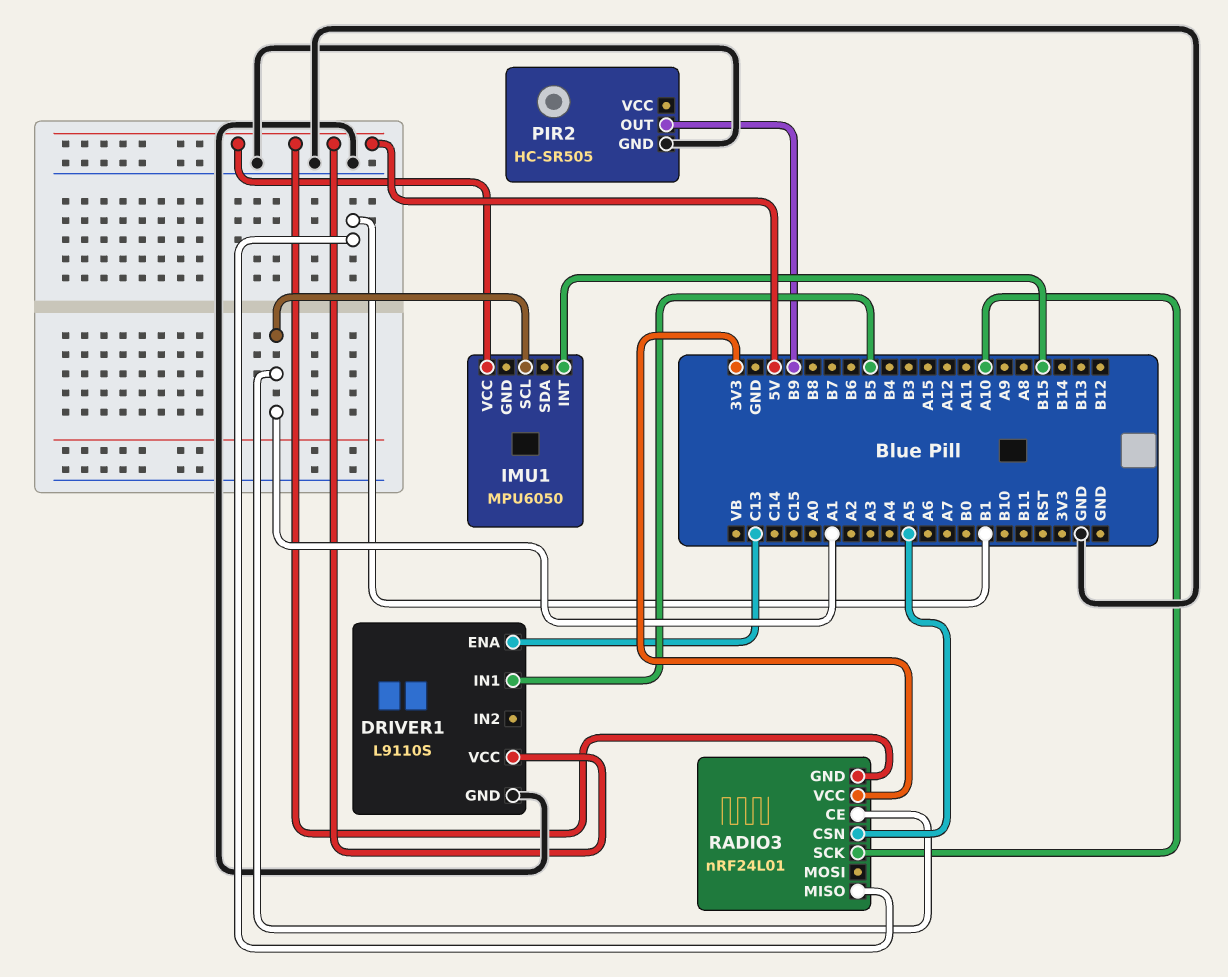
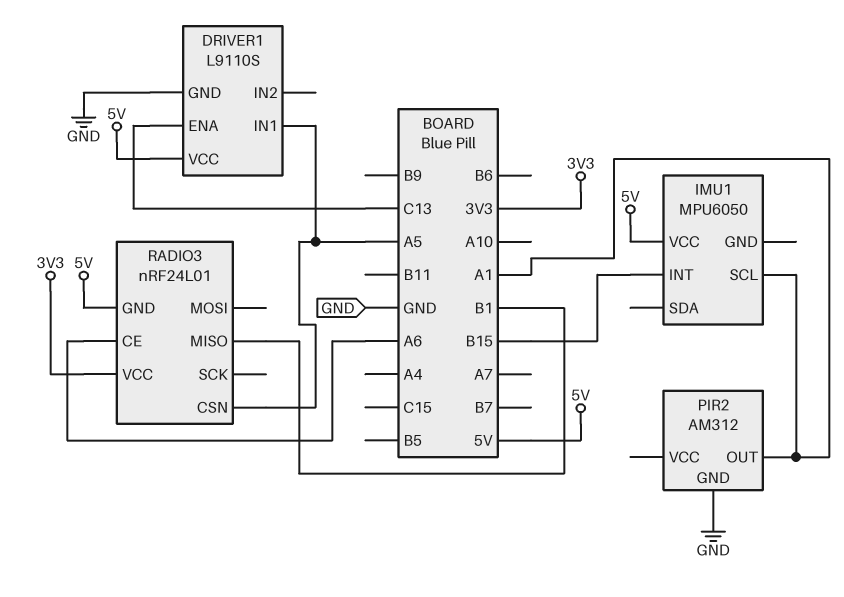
DRIVER1 pin IN1: B5 -> A5
PIR2: HC-SR505 -> AM312
PIR2 pin OUT: B9 -> A1
RADIO3 pin CE: A1 -> A6
RADIO3 pin SCK: A10 -> none

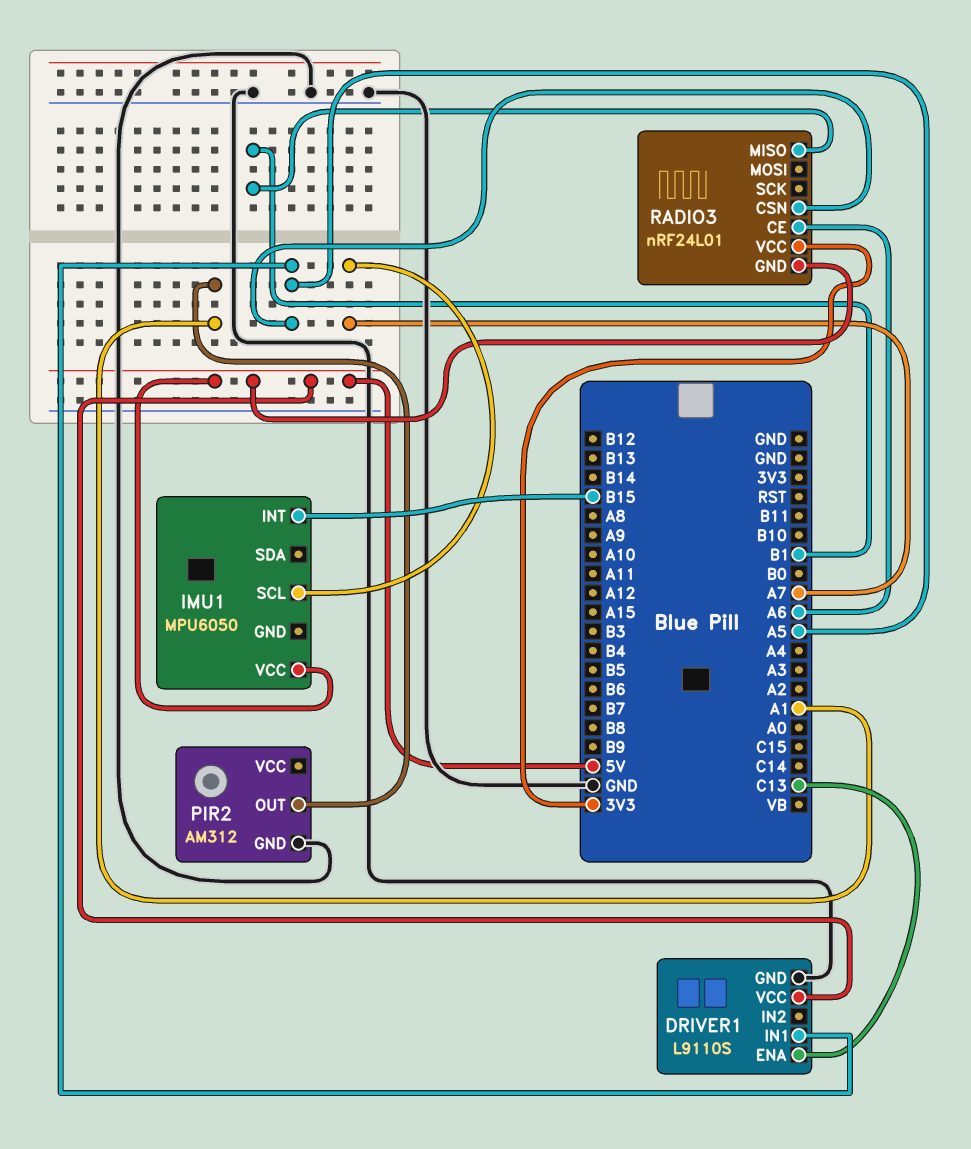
IMU1 pin SCL: A1 -> A7

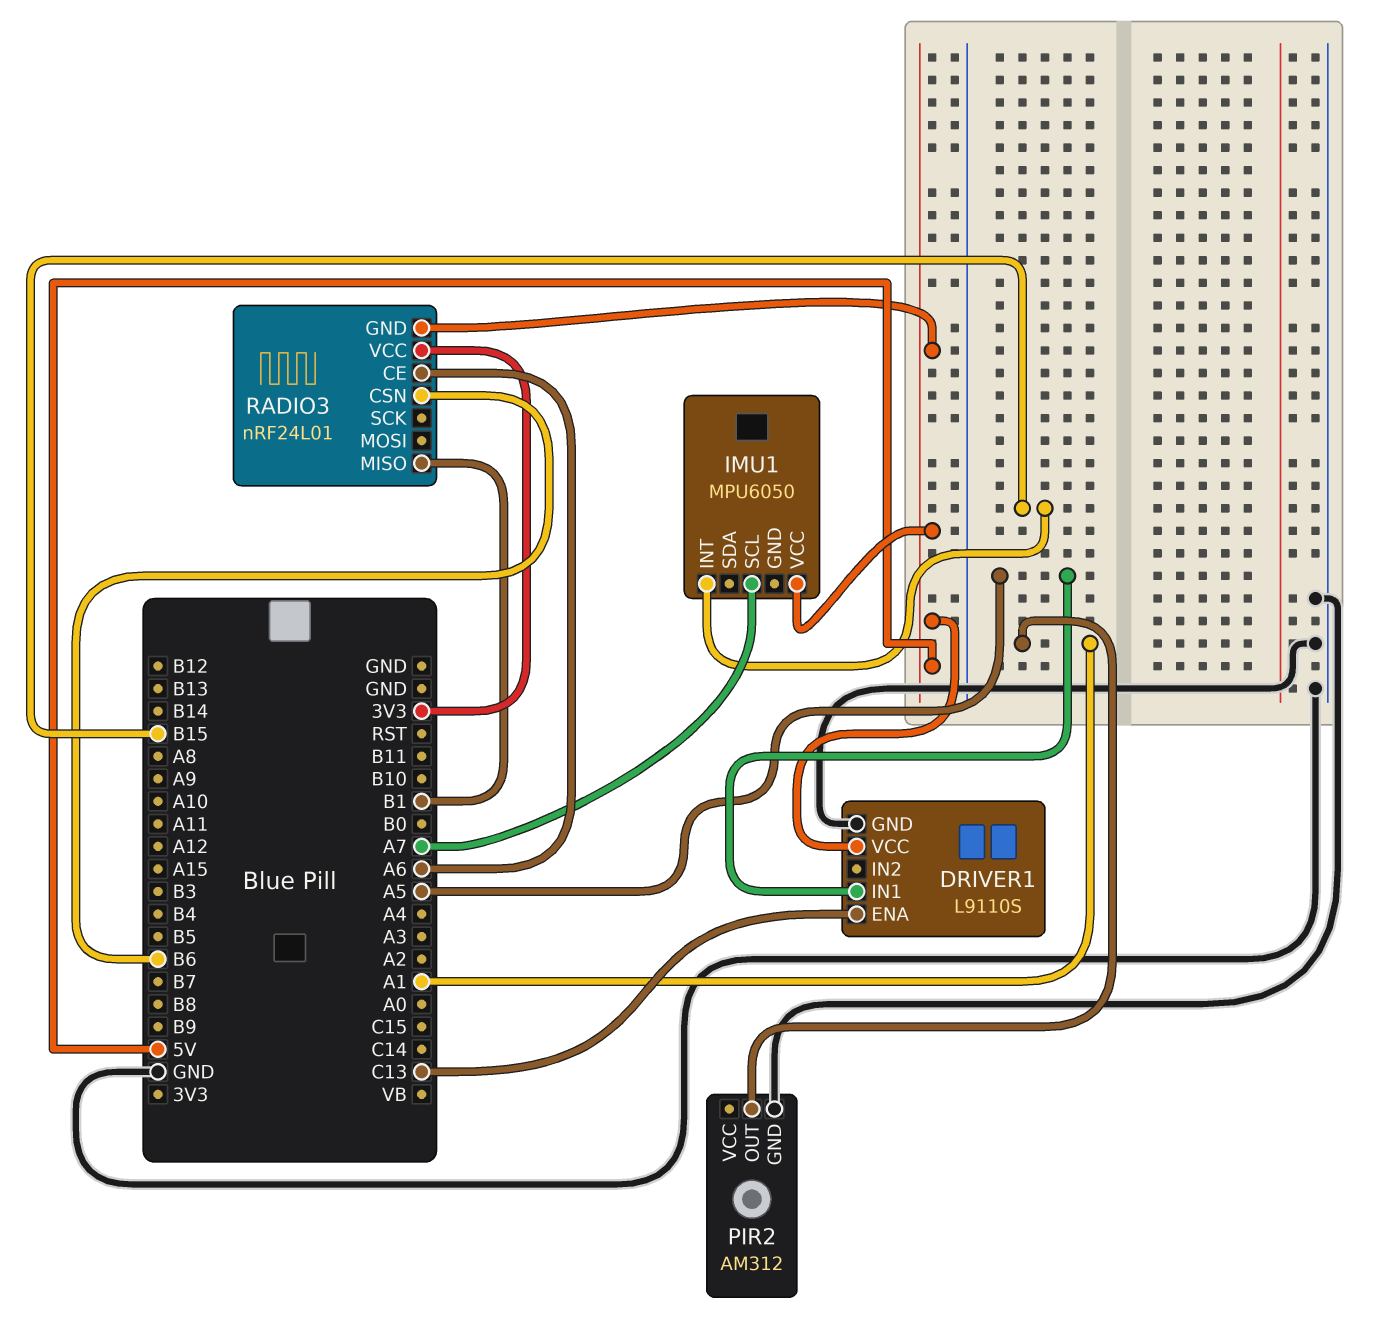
RADIO3 pin CSN: A5 -> B6

